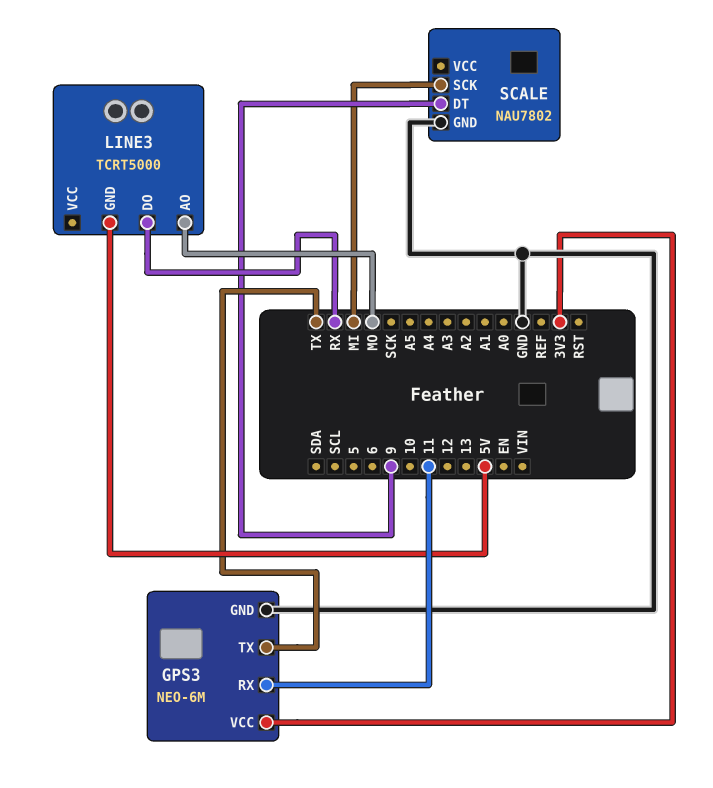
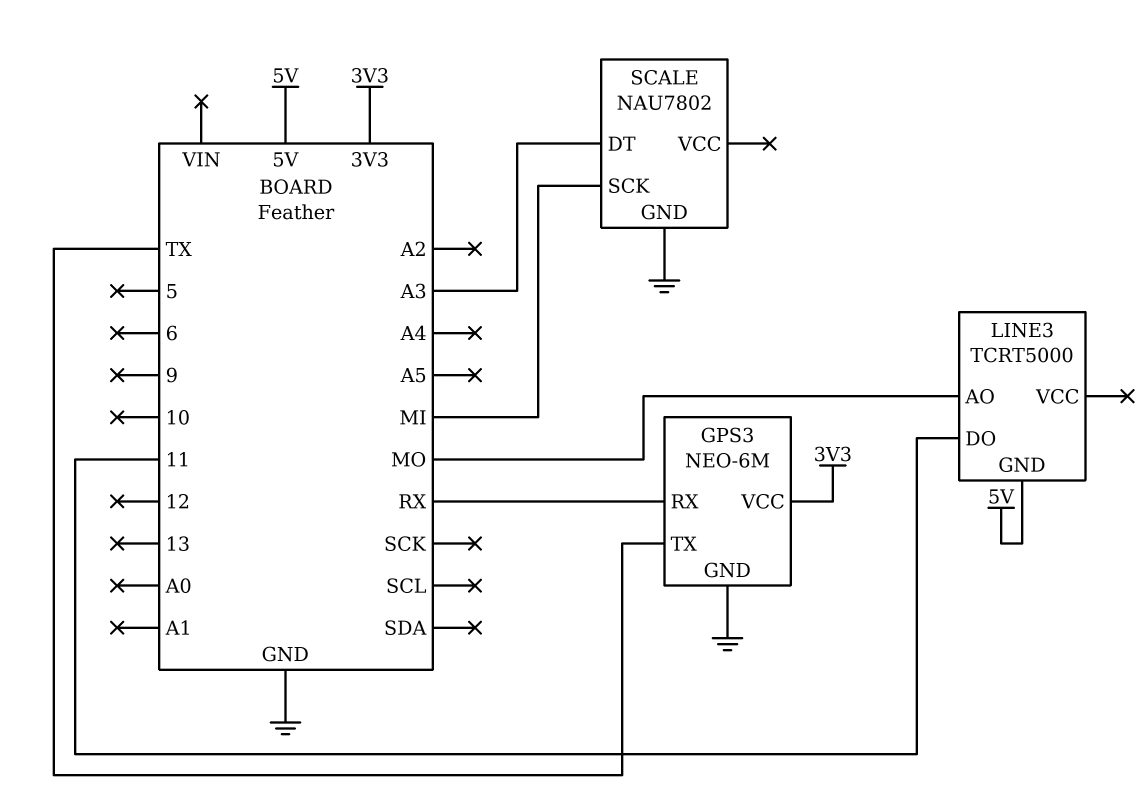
GPS3 pin RX: 11 -> RX
LINE3 pin DO: RX -> 11
SCALE pin DT: 9 -> A3

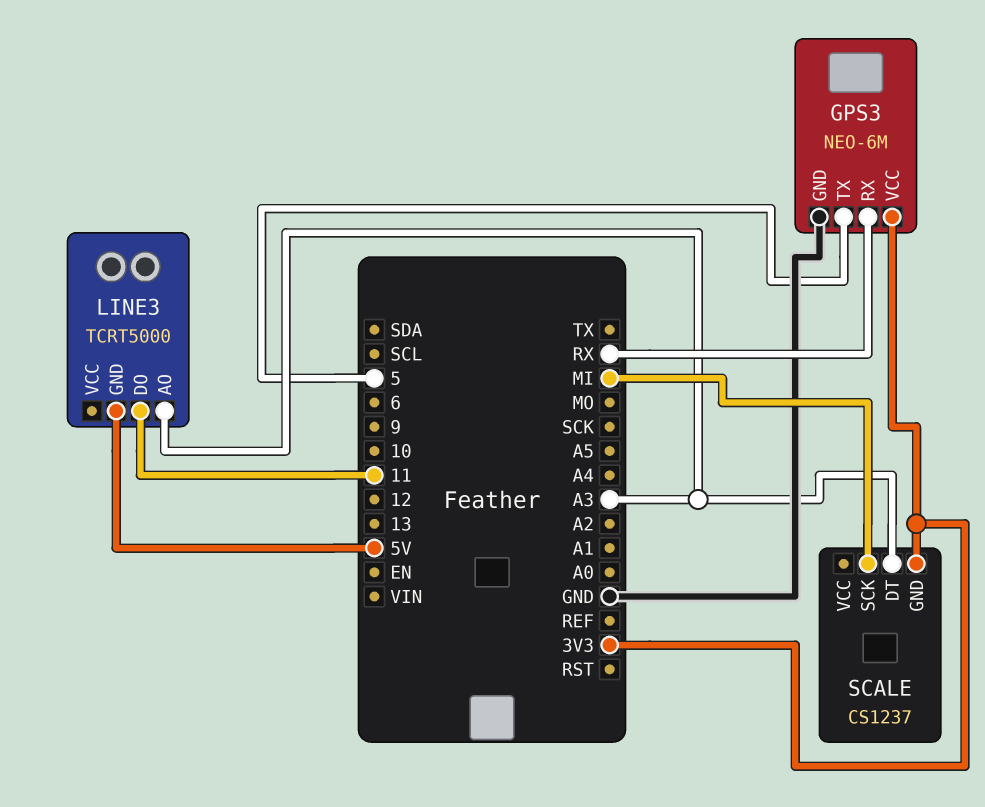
GPS3 pin TX: TX -> 5
LINE3 pin AO: MO -> A3
SCALE: NAU7802 -> CS1237
SCALE pin GND: GND -> 3V3

